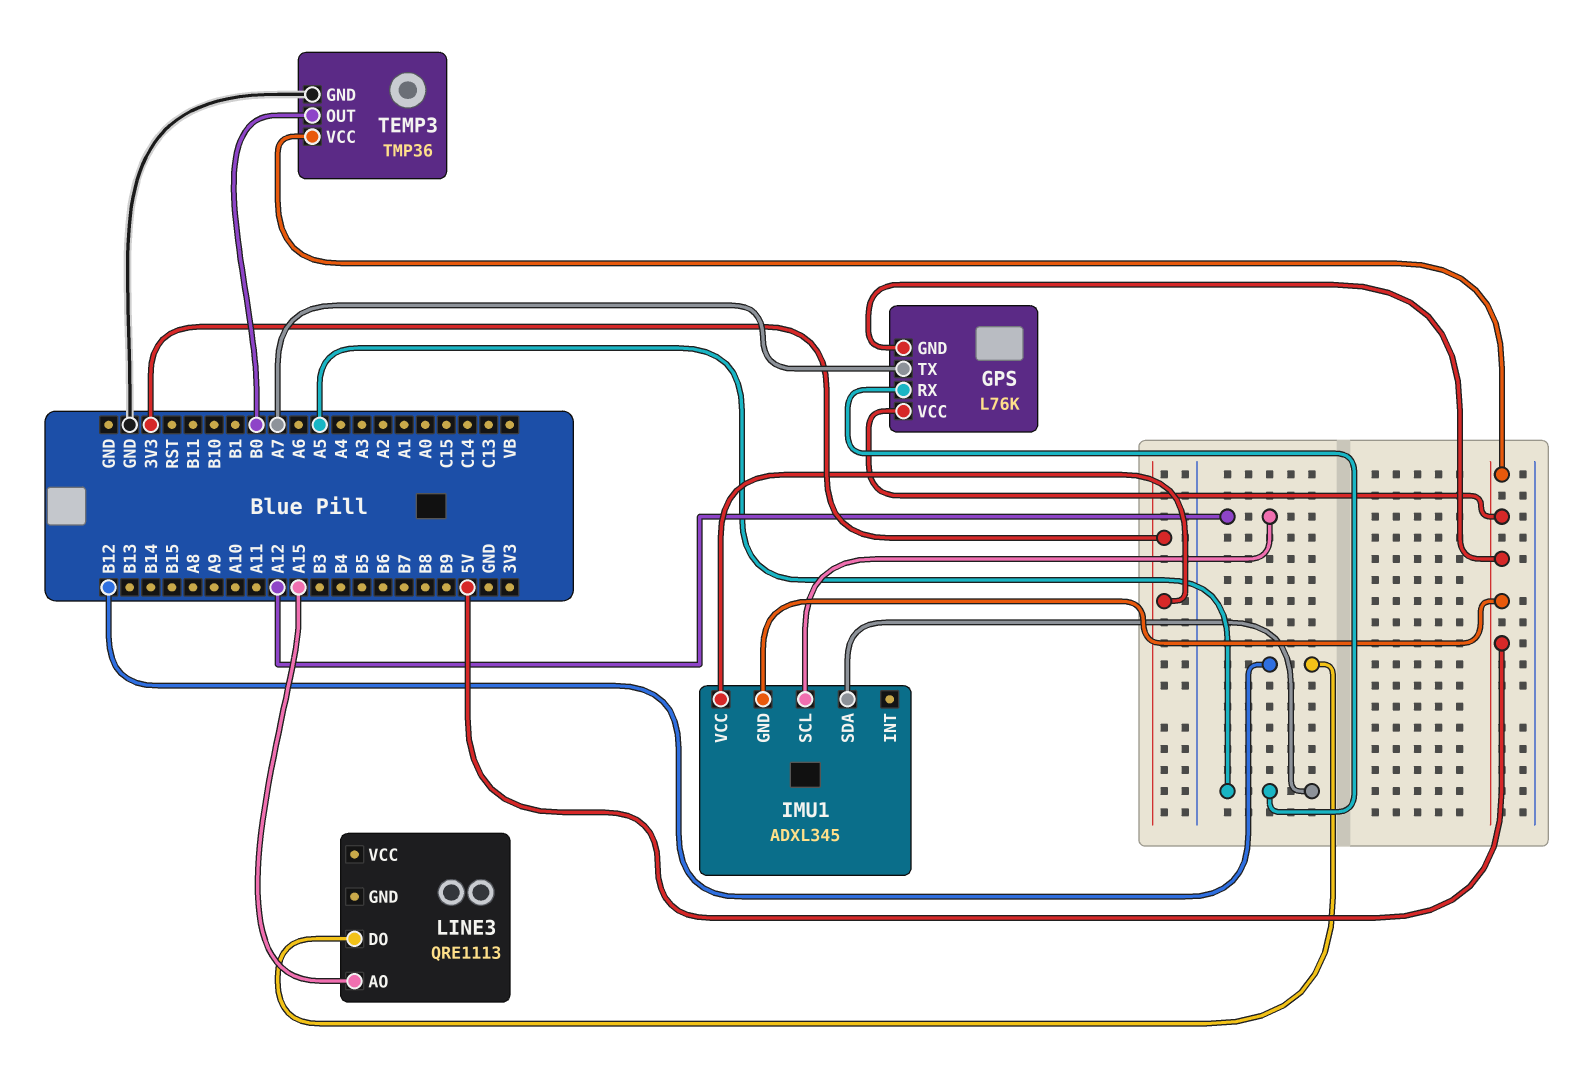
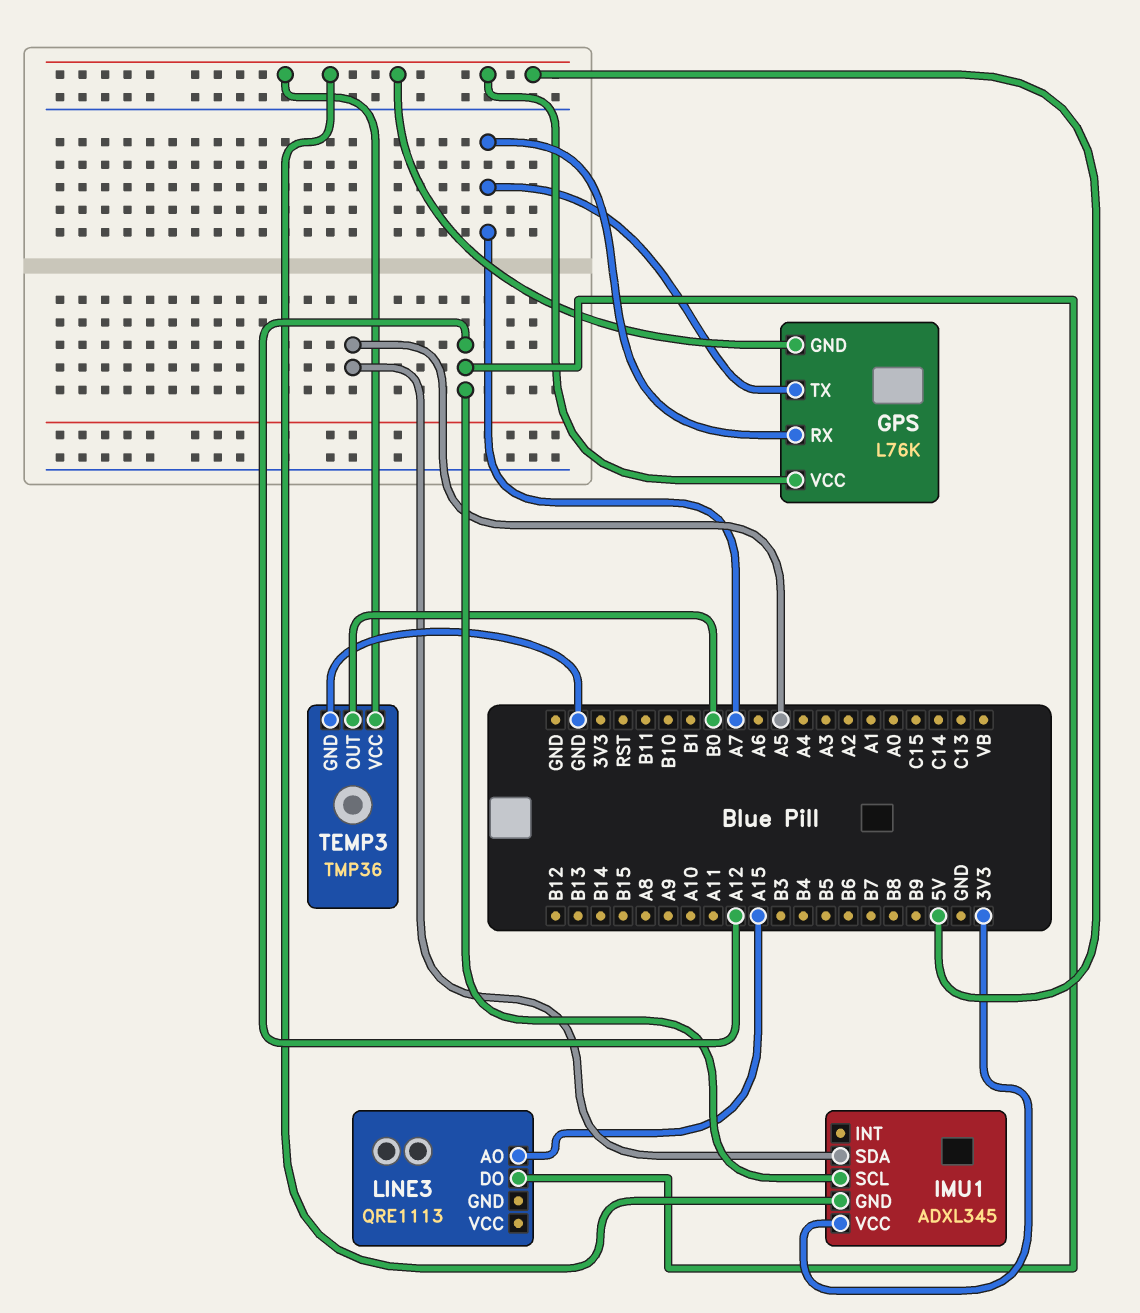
GPS pin RX: A5 -> A7
LINE3 pin DO: B12 -> A12

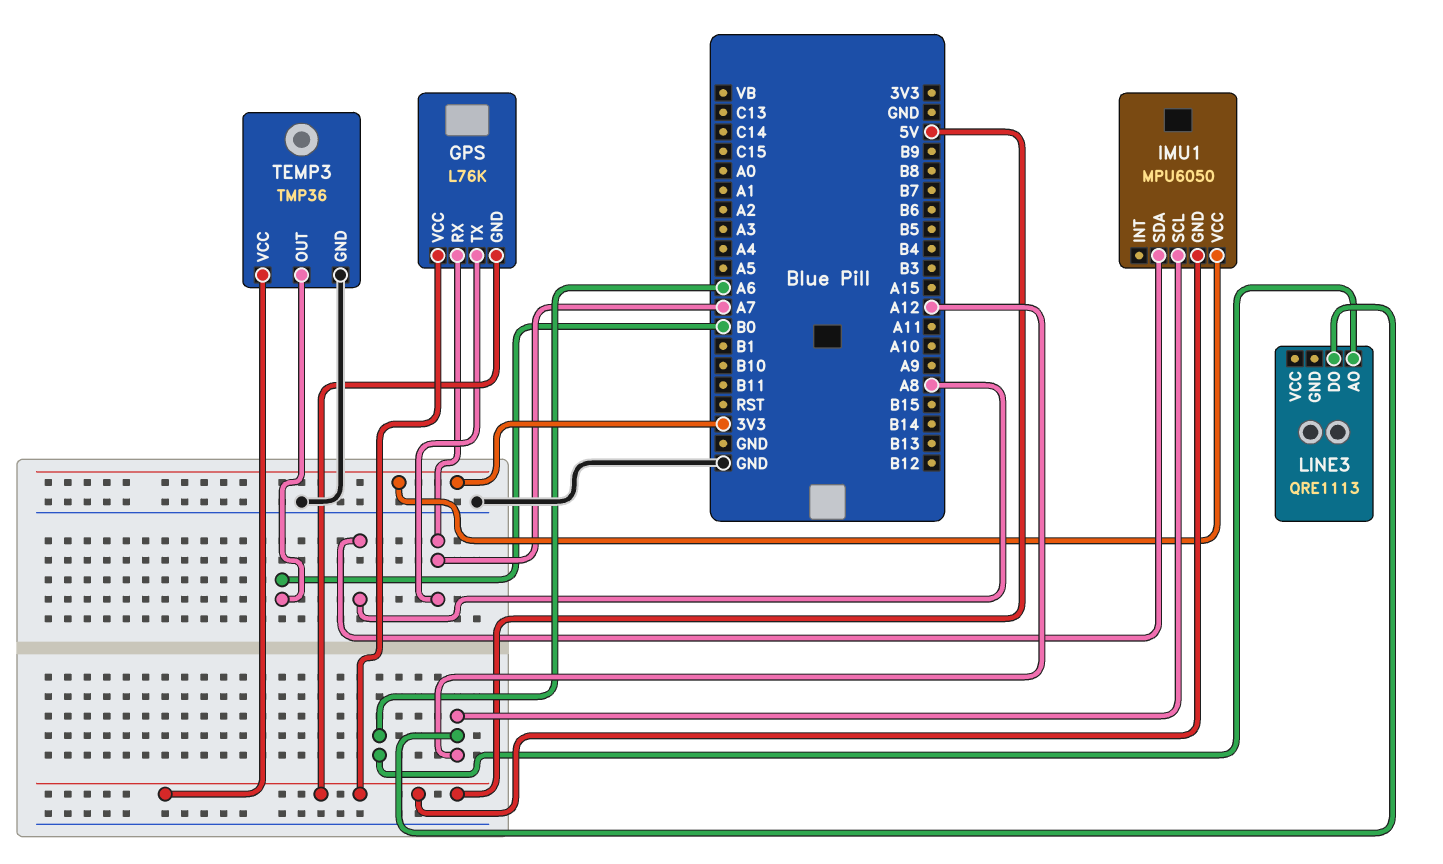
IMU1: ADXL345 -> MPU6050
IMU1 pin SDA: A5 -> A8
LINE3 pin AO: A15 -> A6

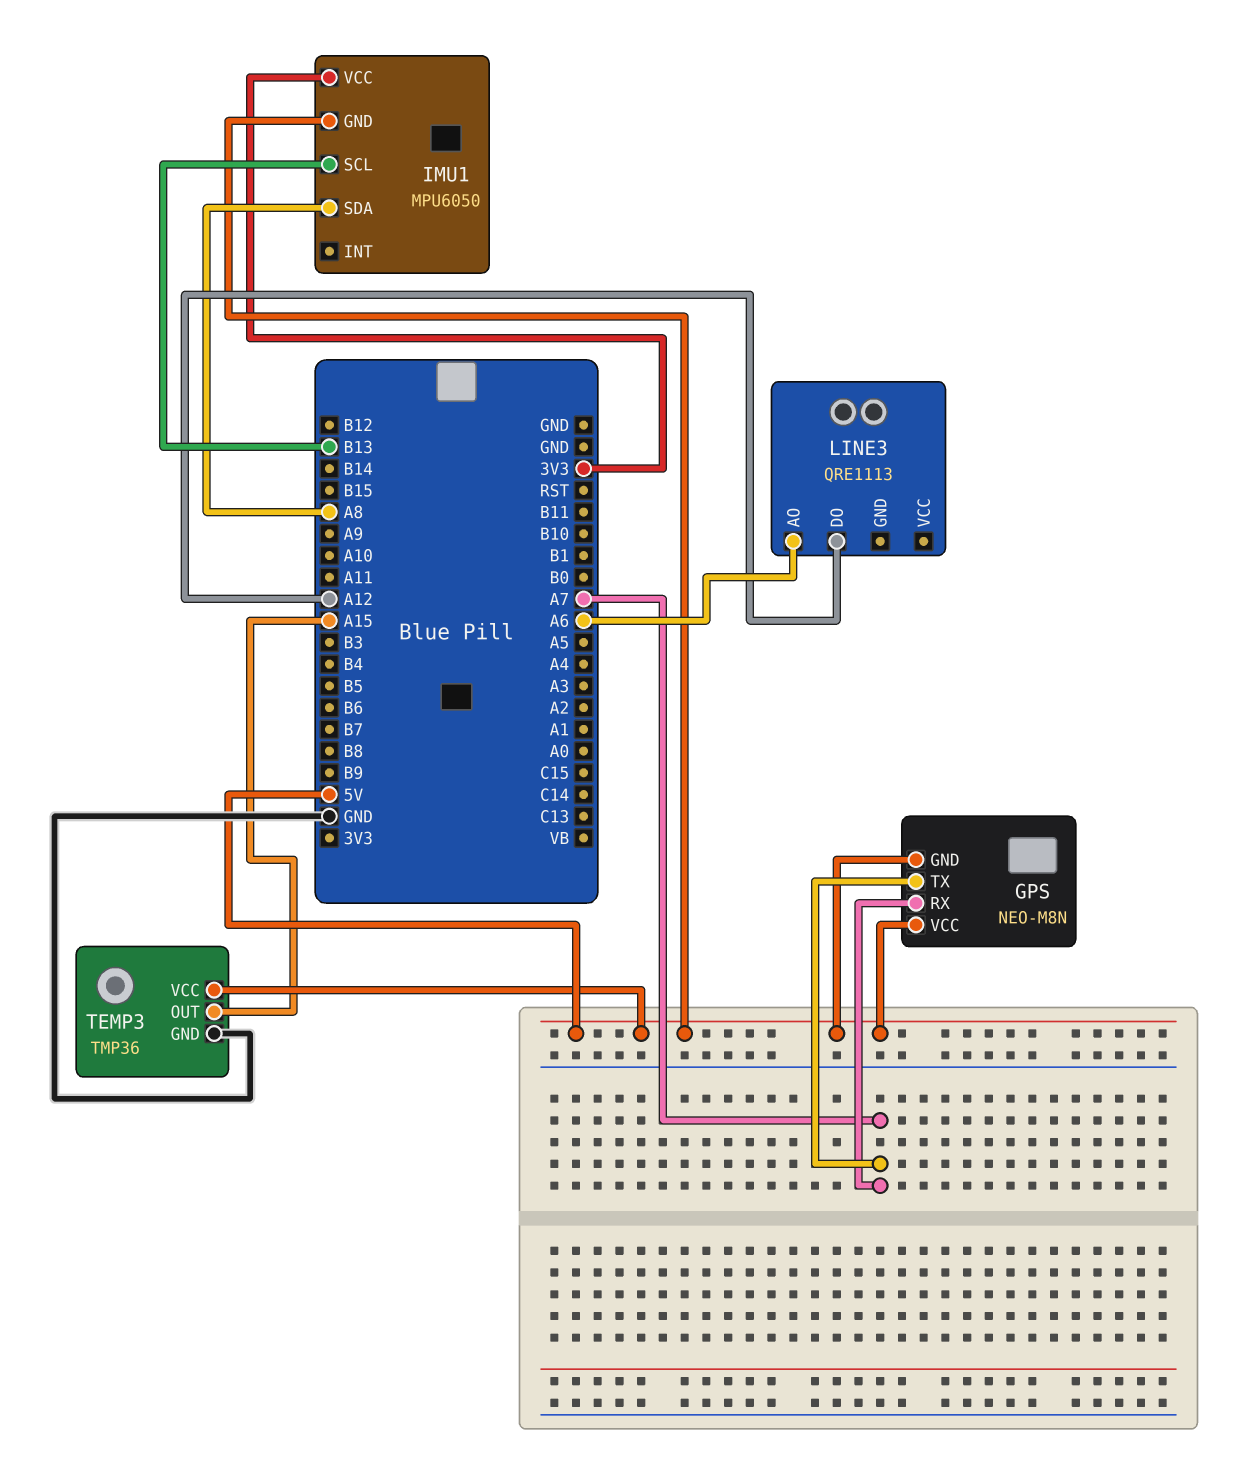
GPS: L76K -> NEO-M8N
IMU1 pin SCL: A12 -> B13
TEMP3 pin OUT: B0 -> A15

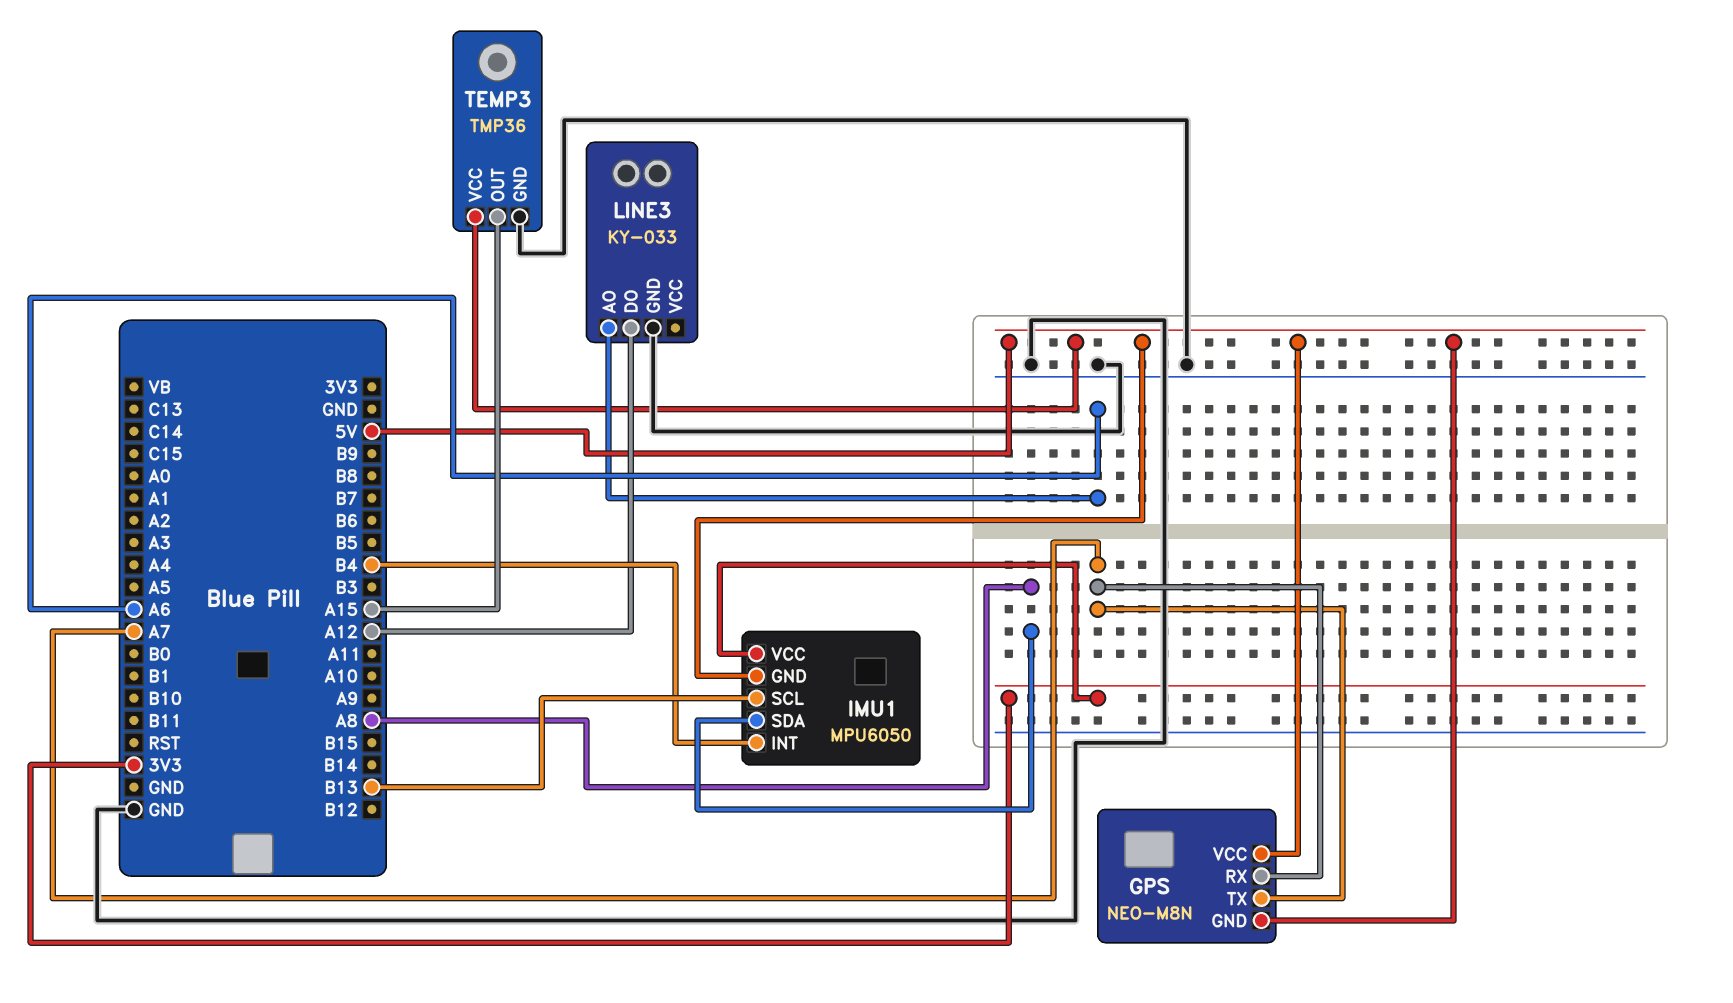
IMU1 pin INT: none -> B4
LINE3: QRE1113 -> KY-033
LINE3 pin GND: none -> GND

